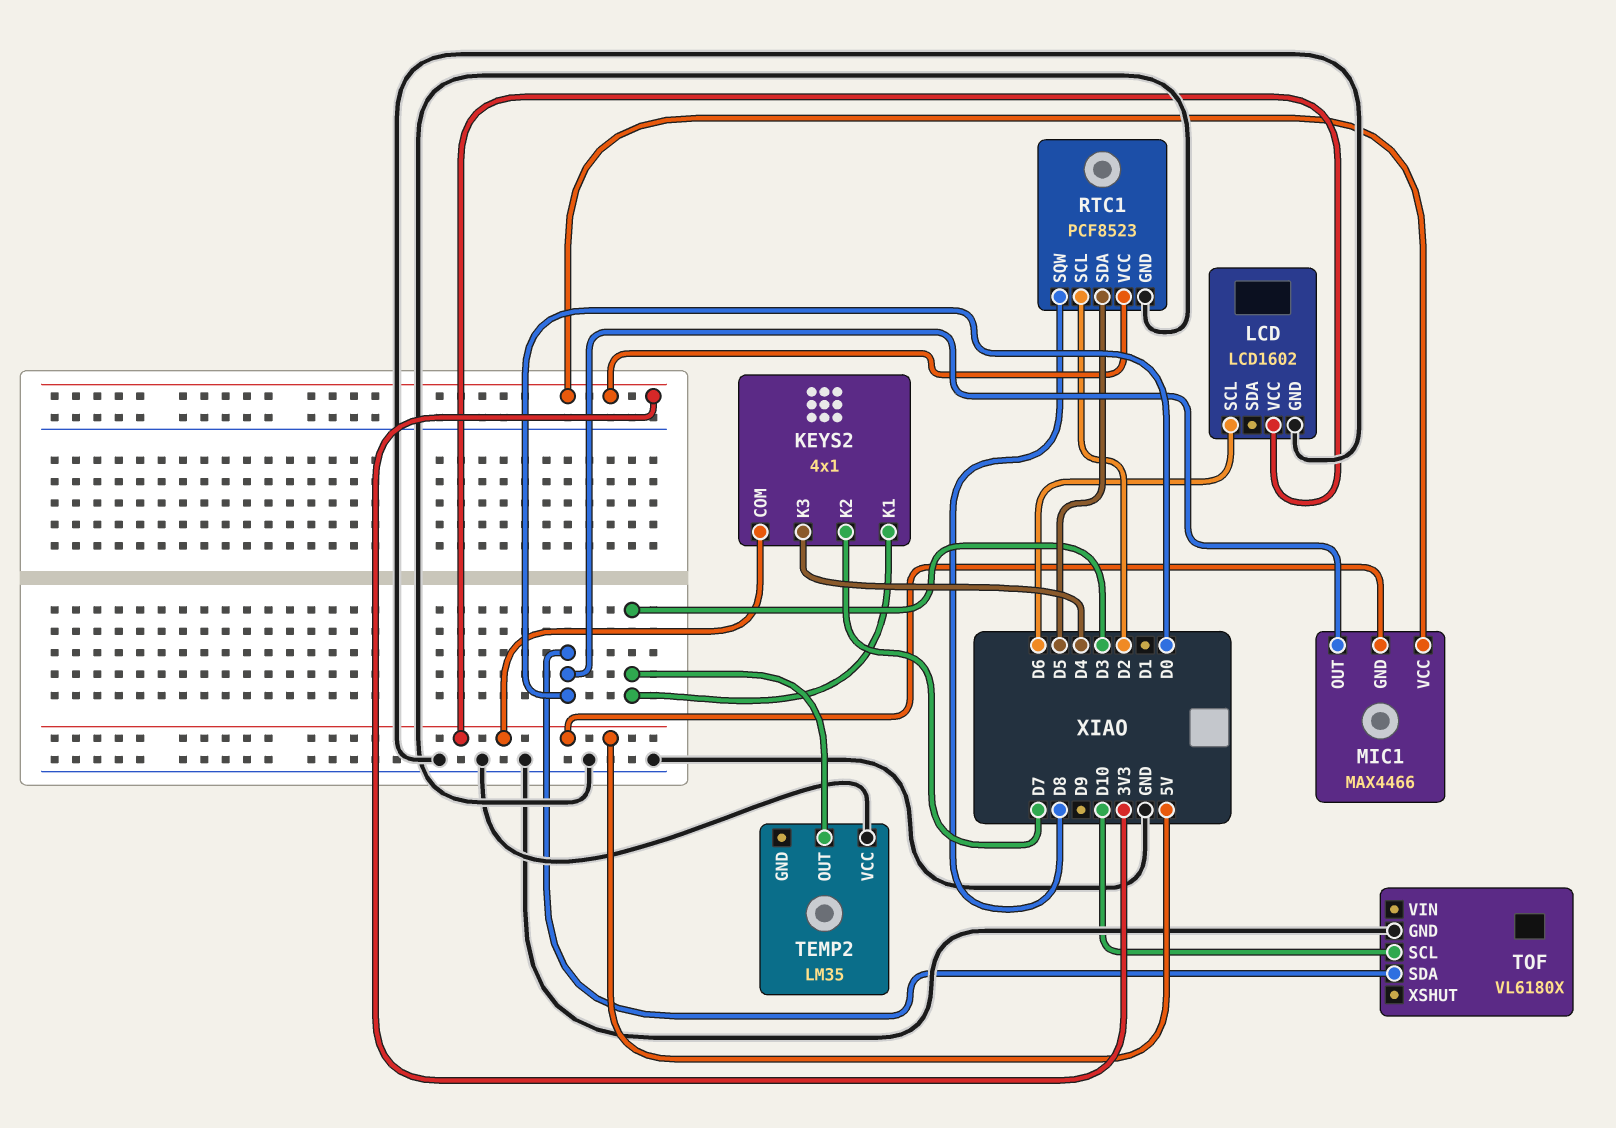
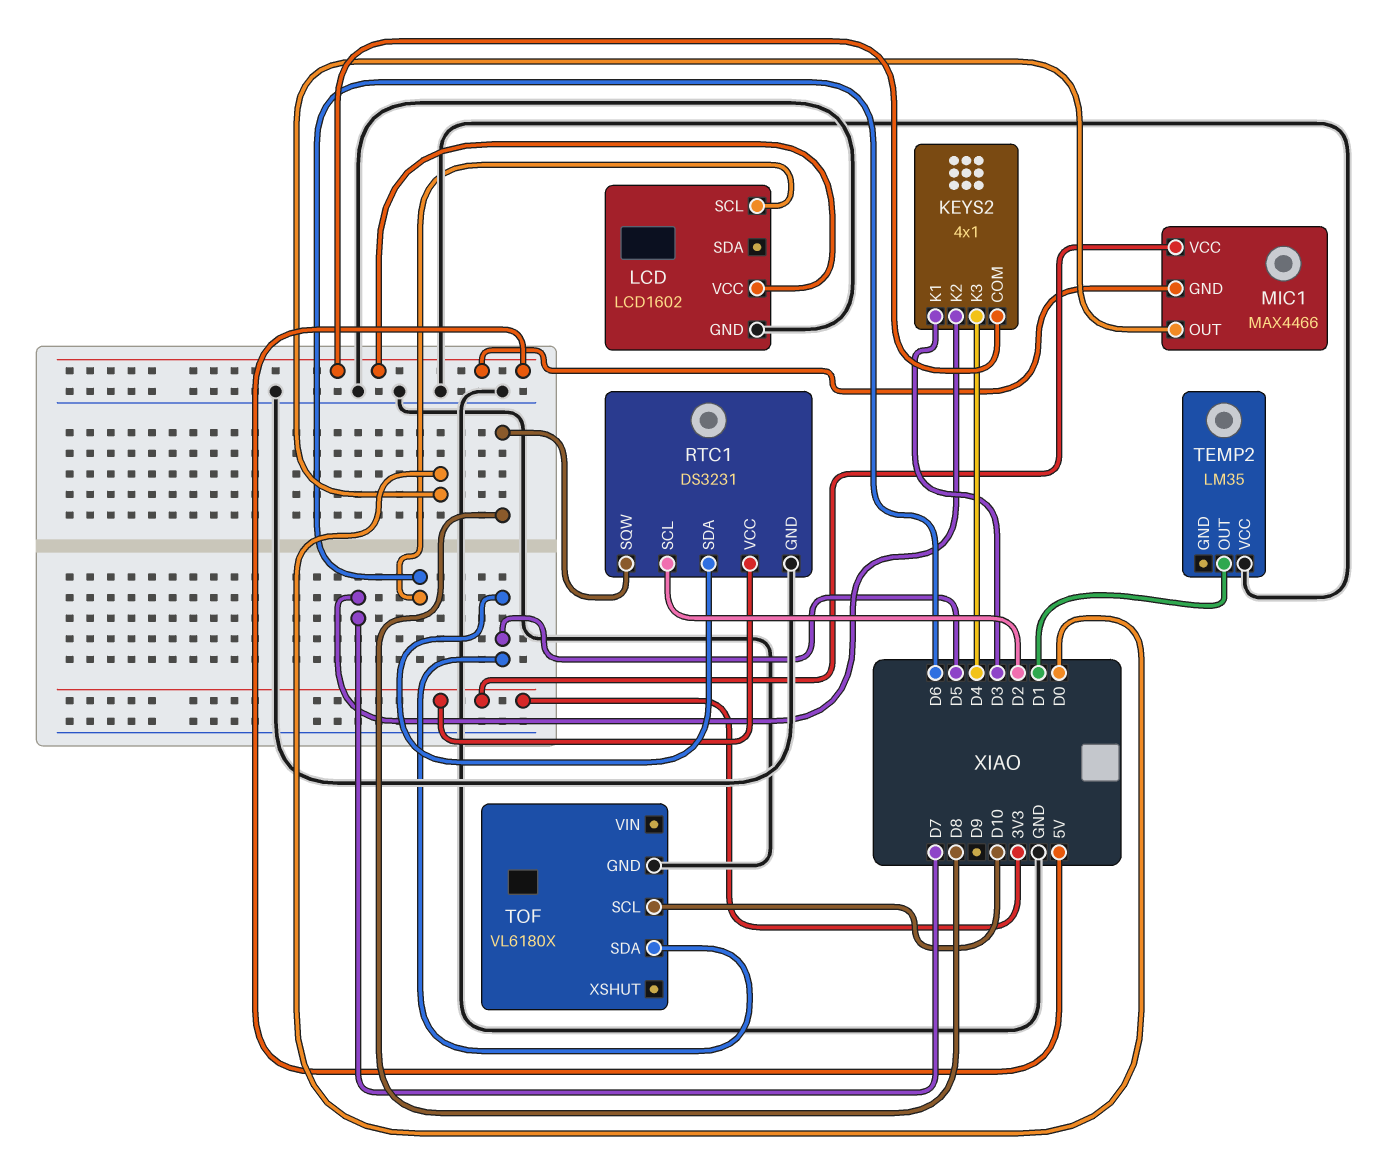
RTC1: PCF8523 -> DS3231
TEMP2 pin OUT: D3 -> D1
TOF pin SDA: D0 -> D5

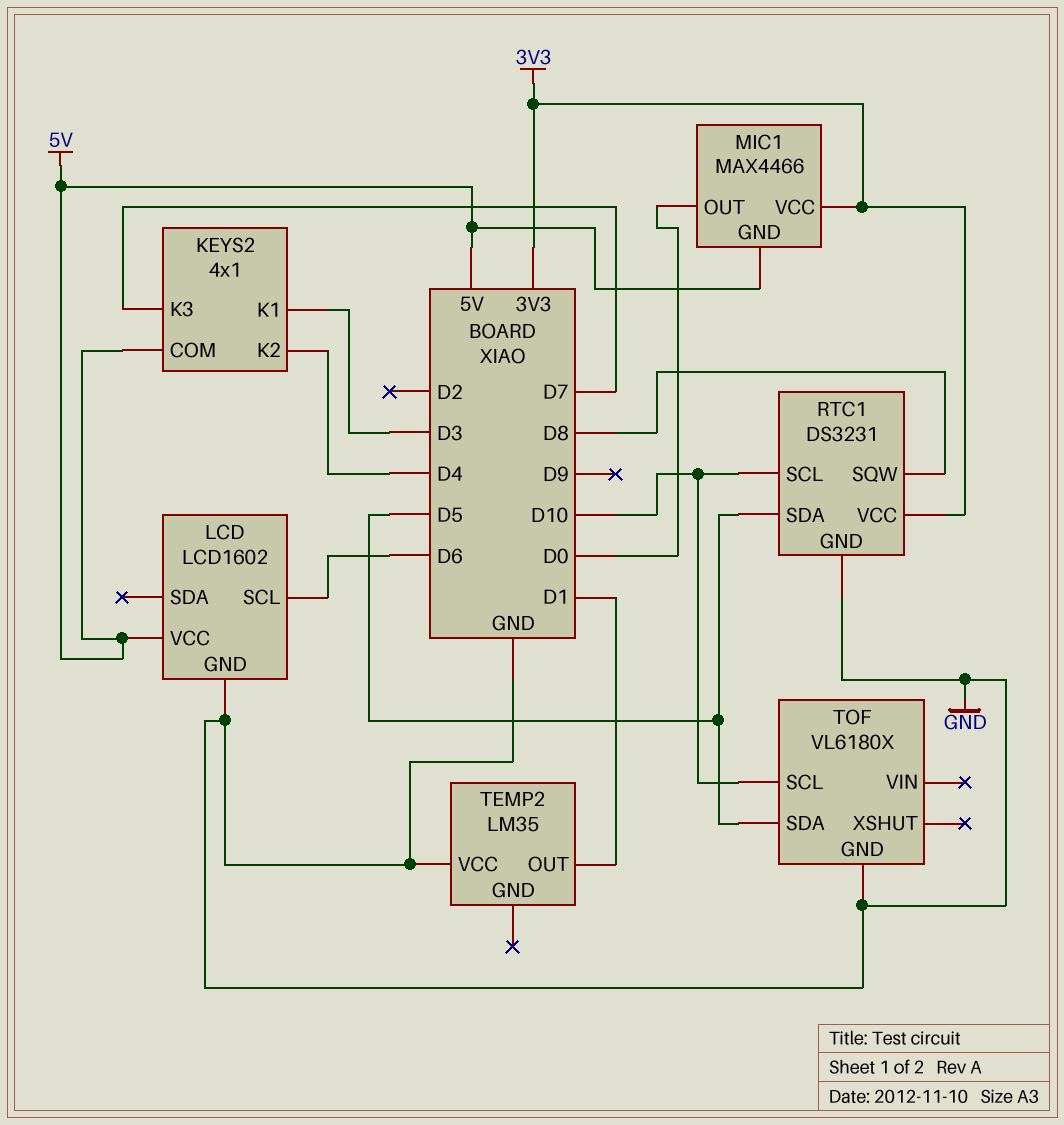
KEYS2 pin K2: D7 -> D4
KEYS2 pin K3: D4 -> D7
RTC1 pin SCL: D2 -> D10

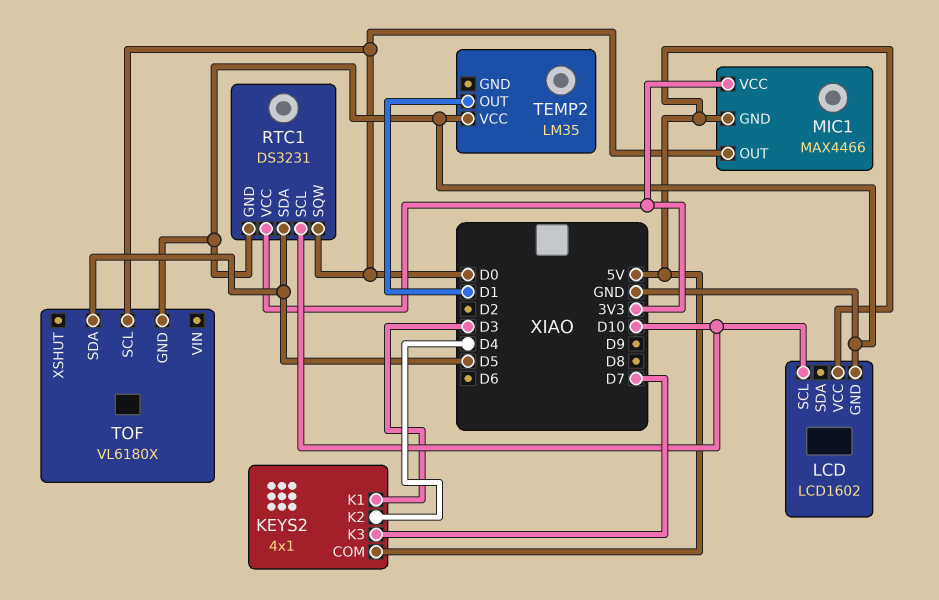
LCD pin SCL: D6 -> D10
RTC1 pin SQW: D8 -> D0
TOF pin SCL: D10 -> D0

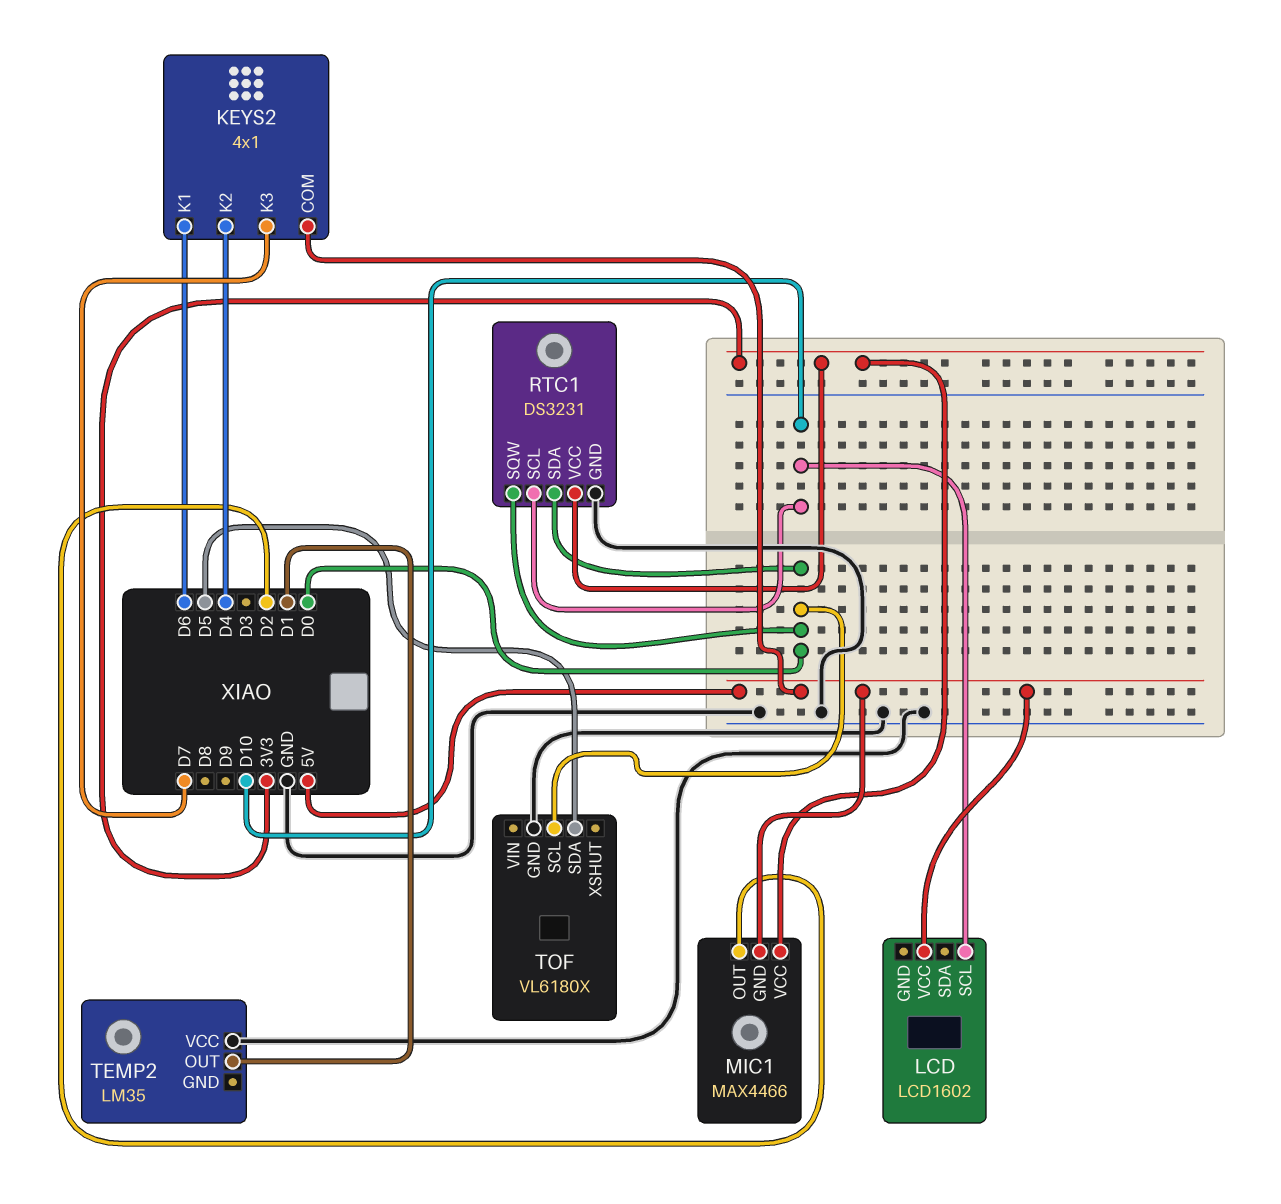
KEYS2 pin K1: D3 -> D6
LCD pin GND: GND -> none
MIC1 pin OUT: D0 -> D2
RTC1 pin SDA: D5 -> D0

